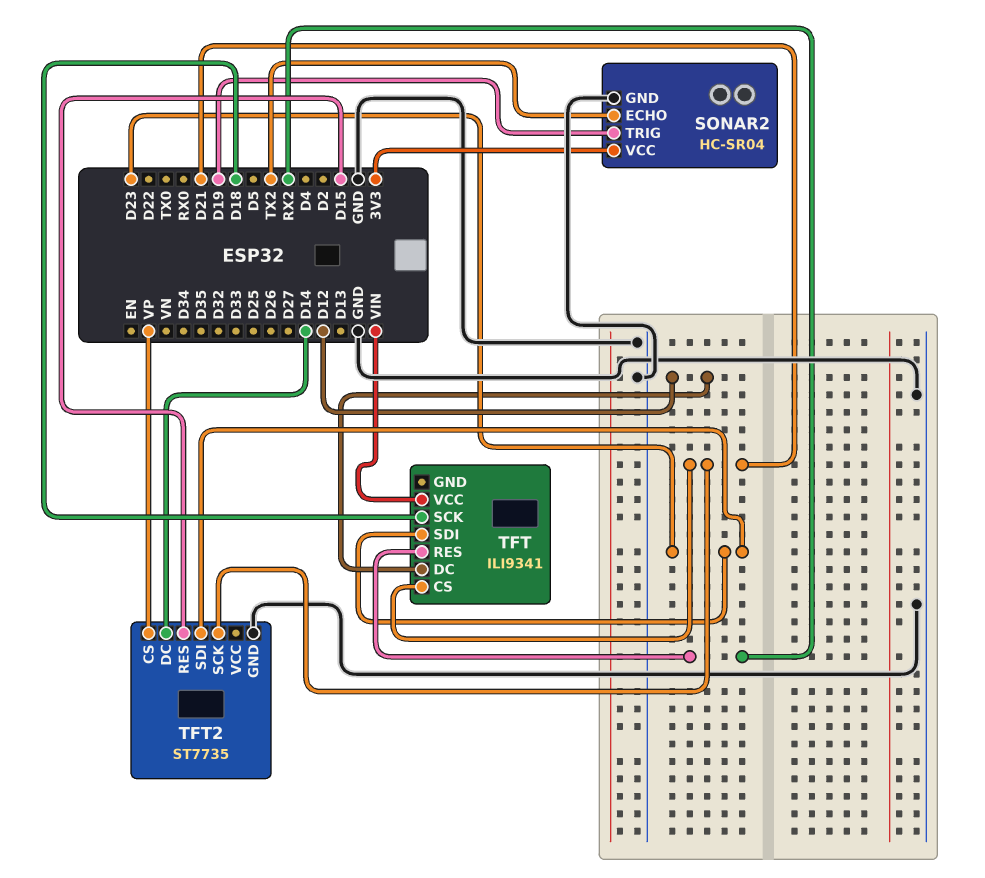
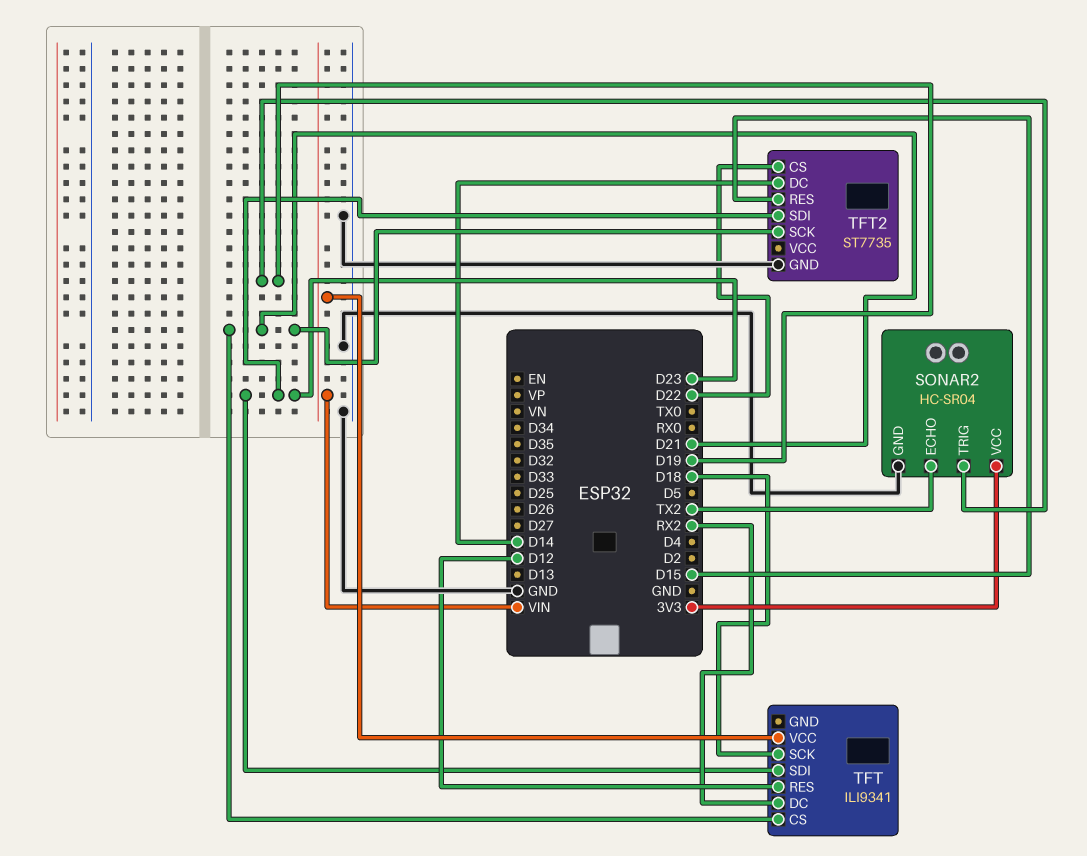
TFT pin DC: D12 -> RX2
TFT pin RES: RX2 -> D12
TFT2 pin CS: VP -> D22

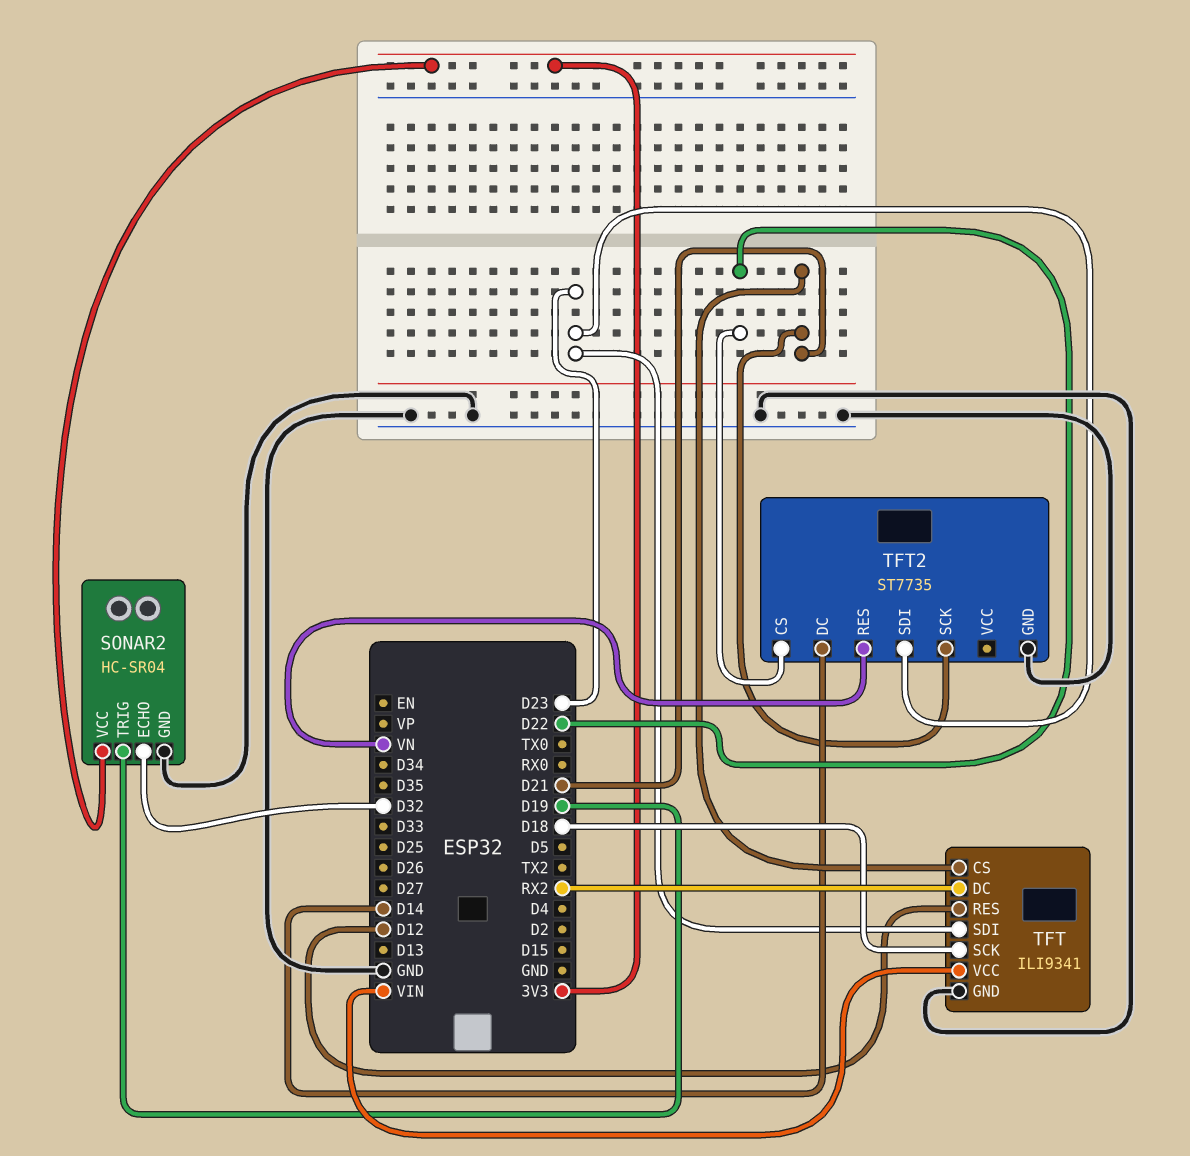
SONAR2 pin ECHO: TX2 -> D32
TFT pin GND: none -> GND
TFT2 pin RES: D15 -> VN

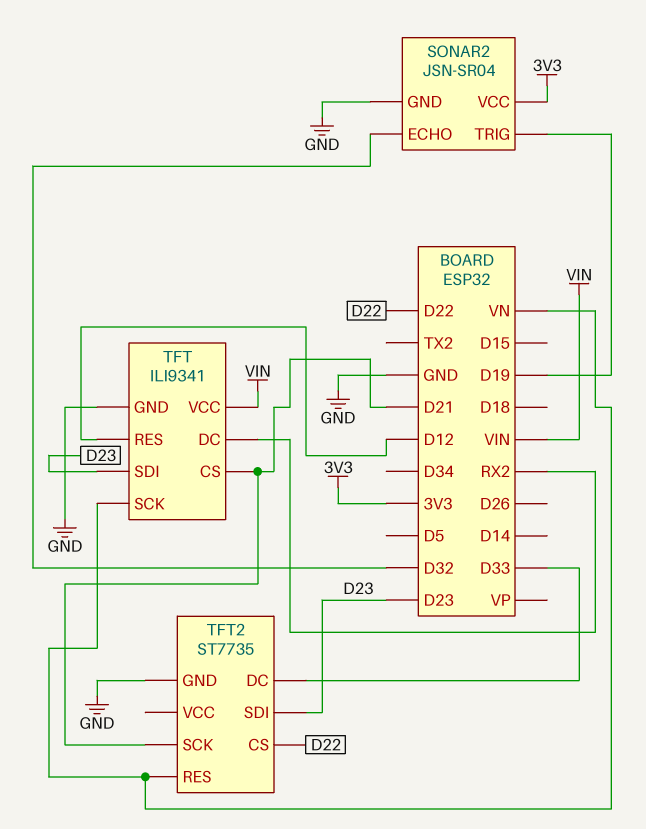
SONAR2: HC-SR04 -> JSN-SR04
TFT pin SCK: D18 -> VN
TFT2 pin DC: D14 -> D33

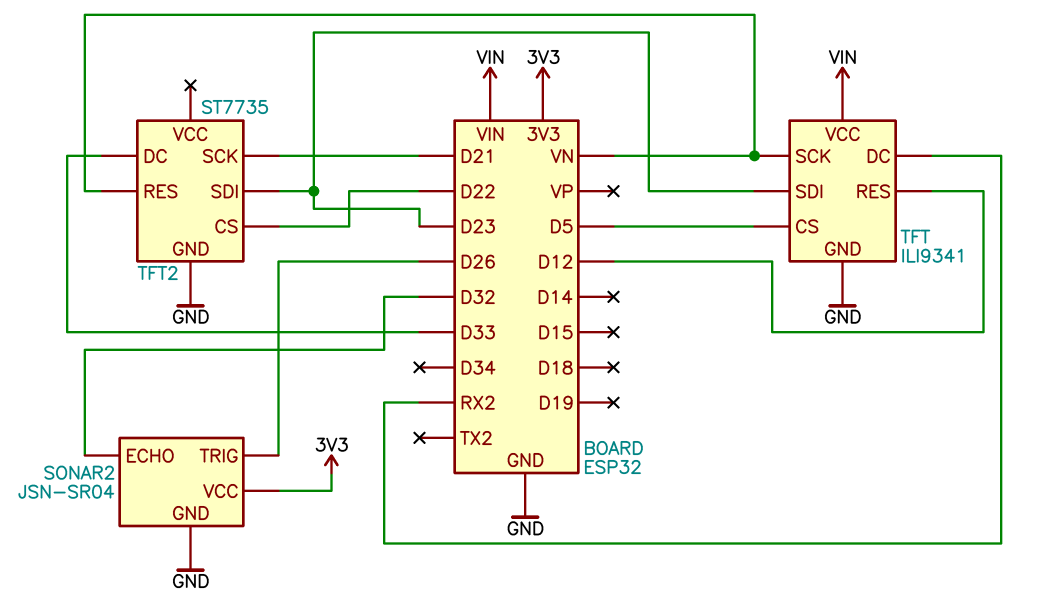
SONAR2 pin TRIG: D19 -> D26
TFT pin CS: D21 -> D5

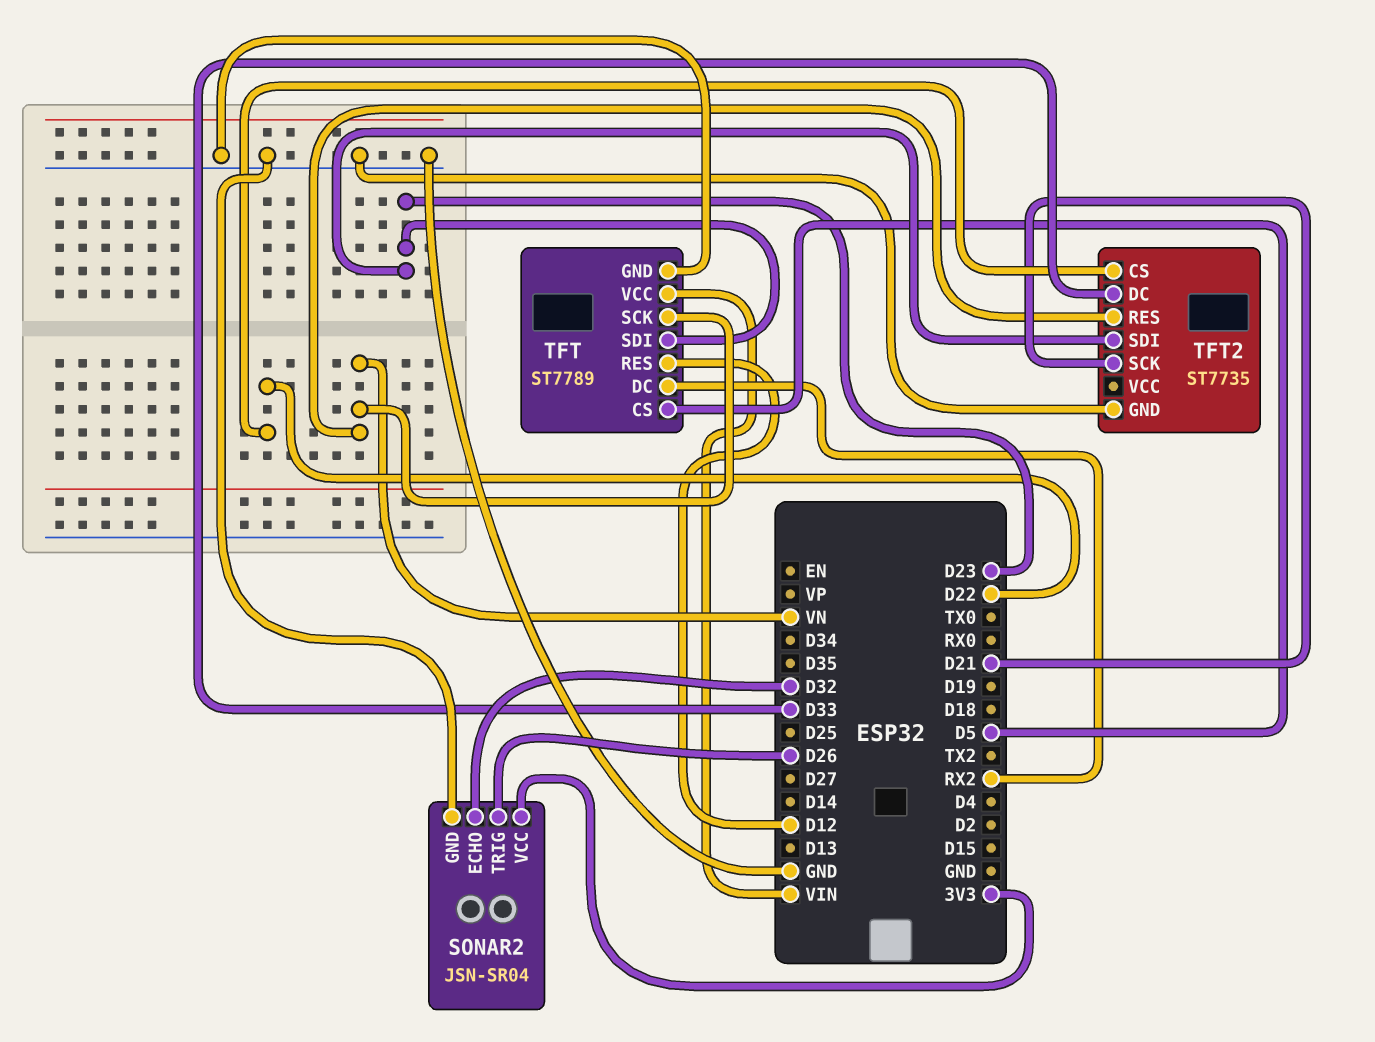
TFT: ILI9341 -> ST7789

